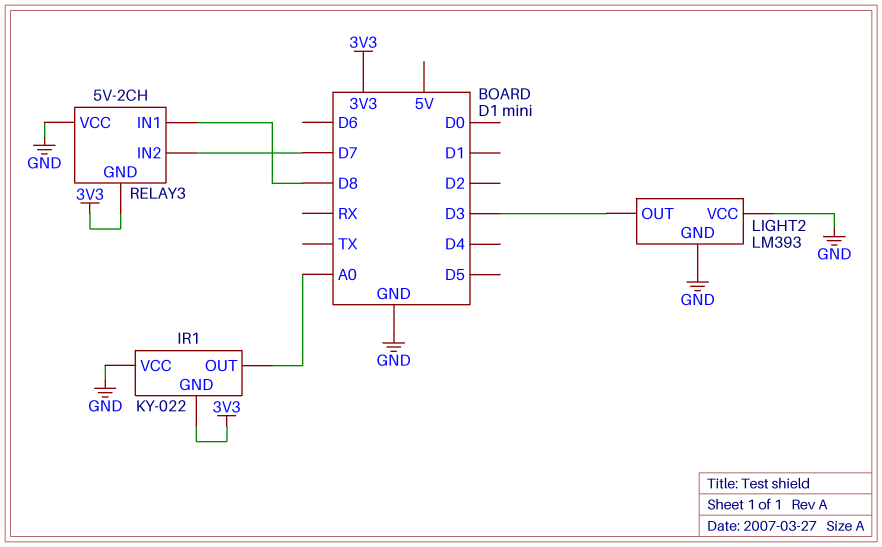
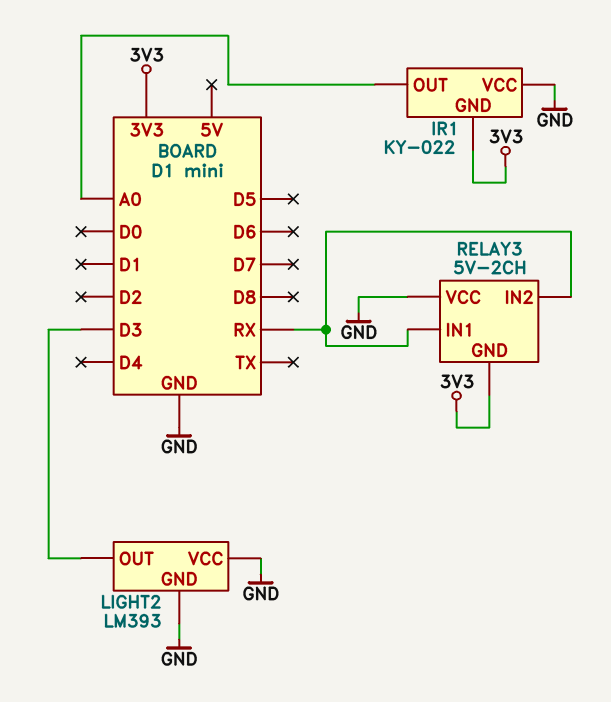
RELAY3 pin IN1: D8 -> RX
RELAY3 pin IN2: D7 -> RX

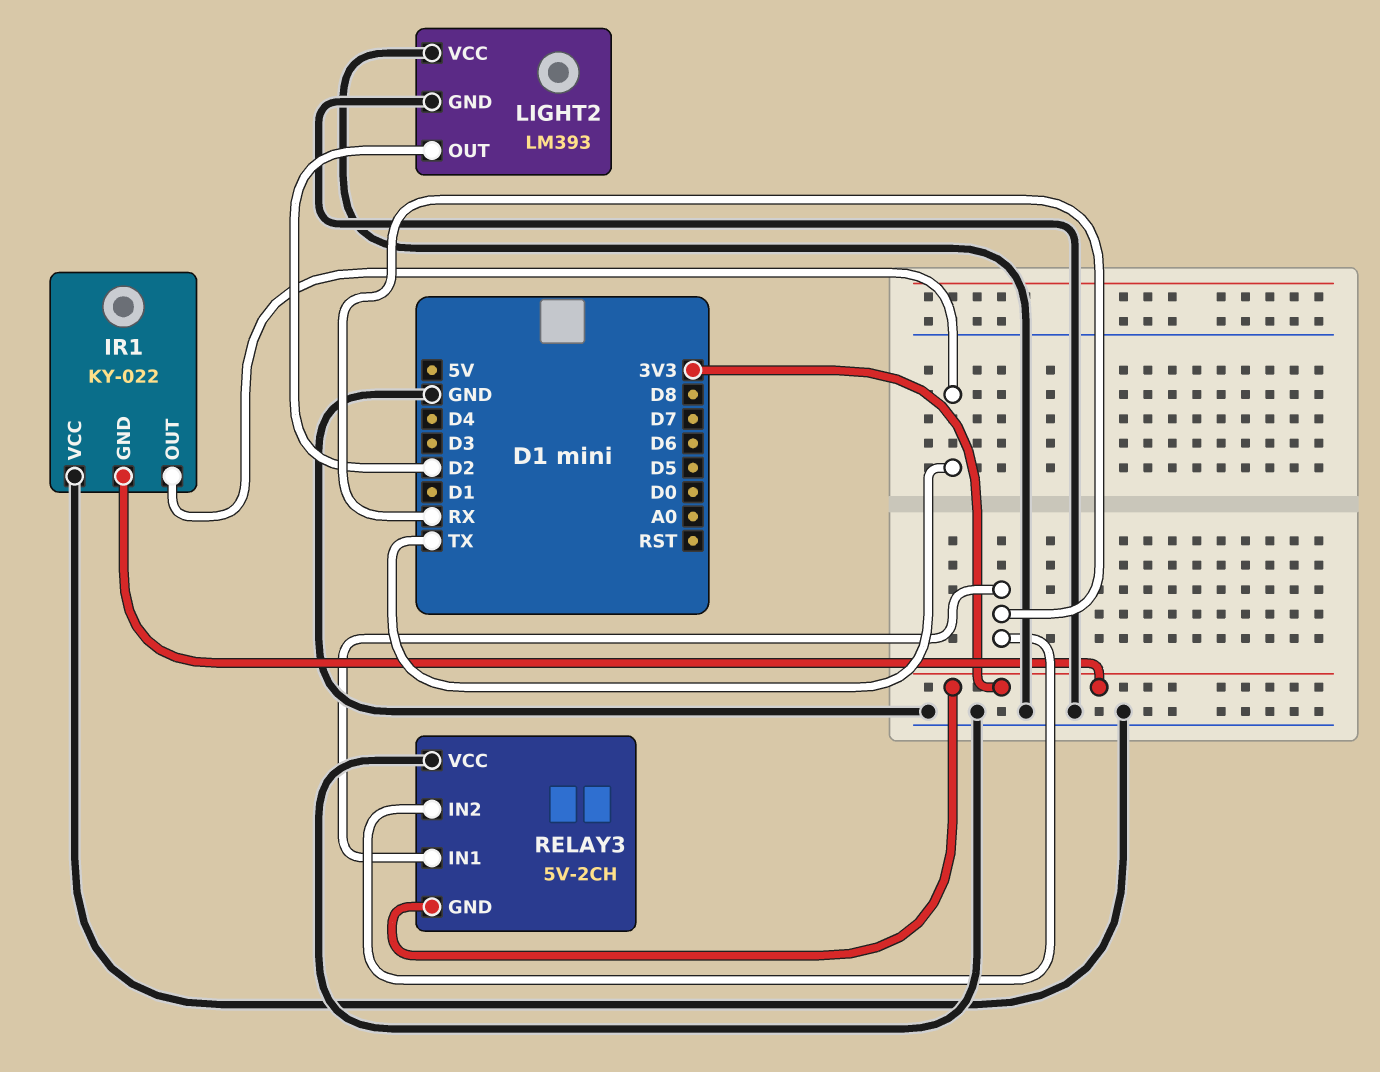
IR1 pin OUT: A0 -> TX
LIGHT2 pin OUT: D3 -> D2

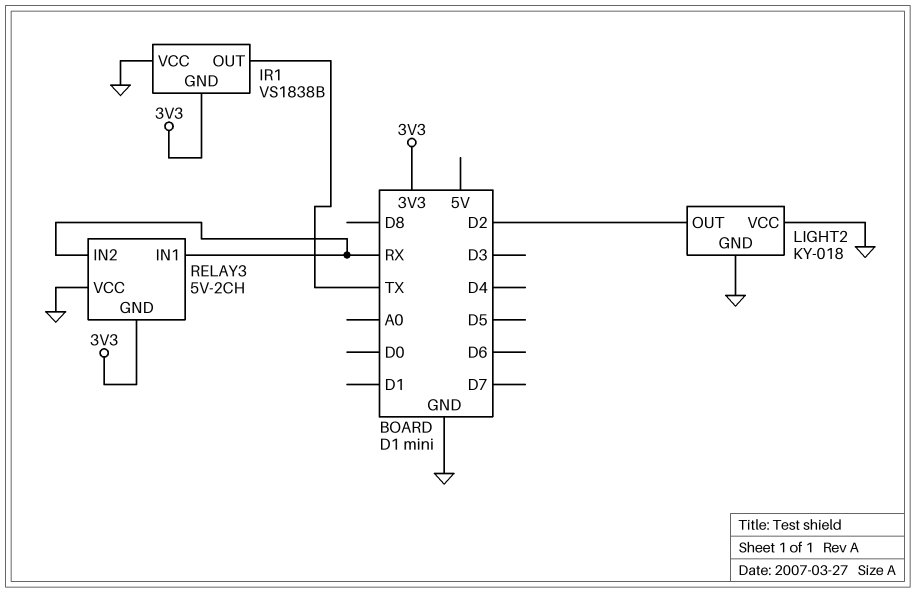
IR1: KY-022 -> VS1838B
LIGHT2: LM393 -> KY-018

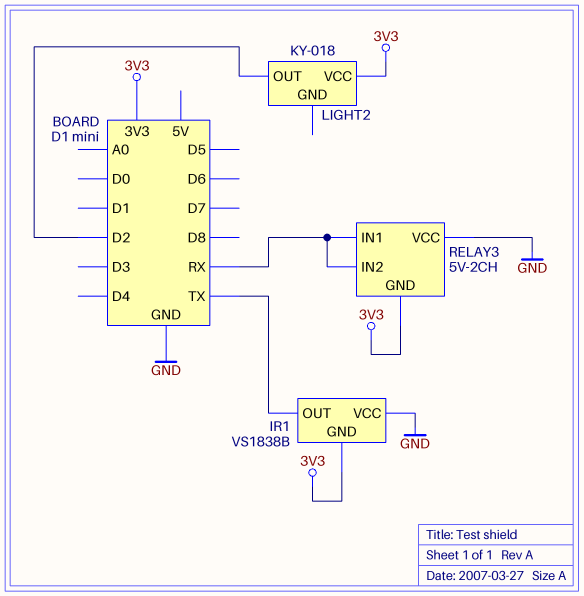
LIGHT2 pin GND: GND -> none
LIGHT2 pin VCC: GND -> 3V3

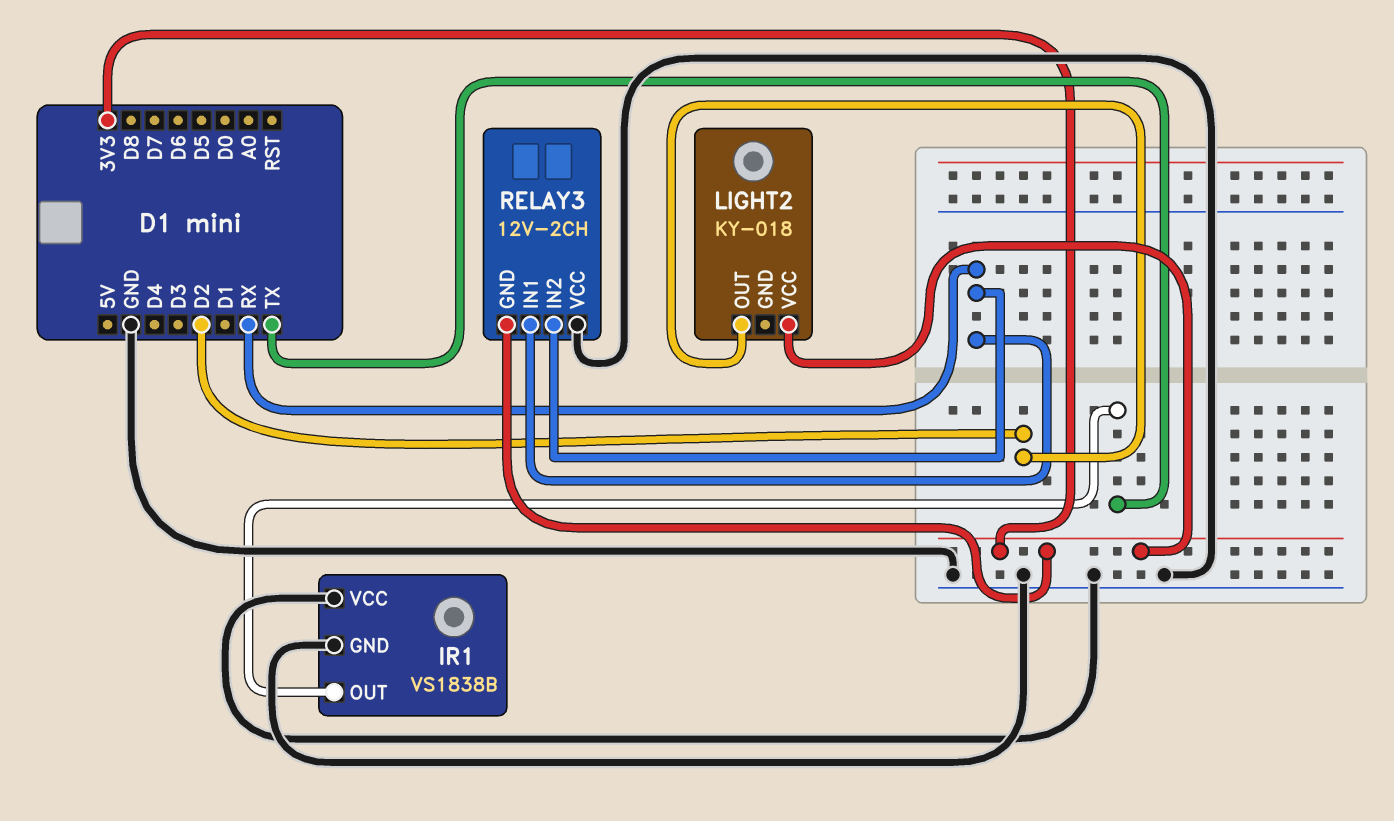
IR1 pin GND: 3V3 -> GND
RELAY3: 5V-2CH -> 12V-2CH

